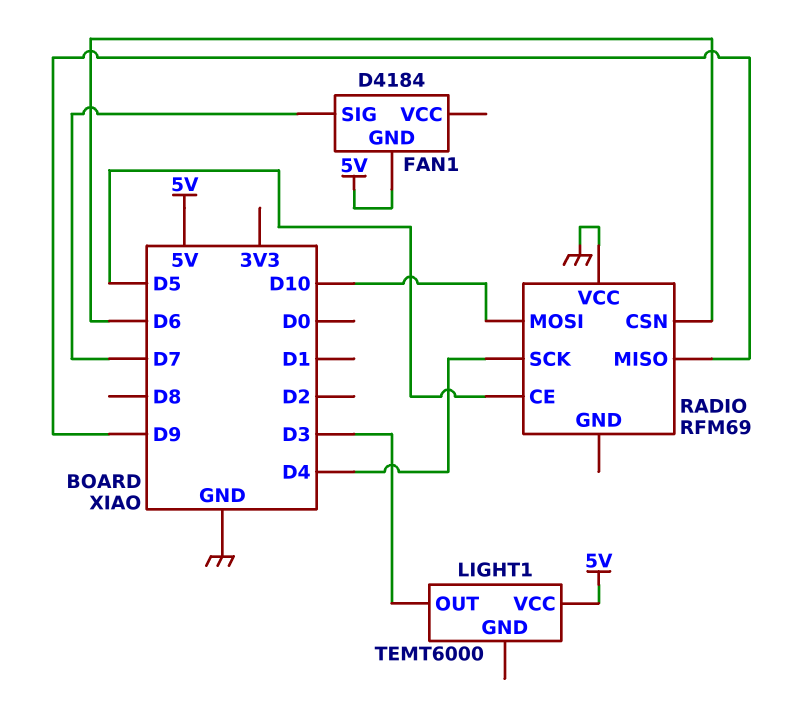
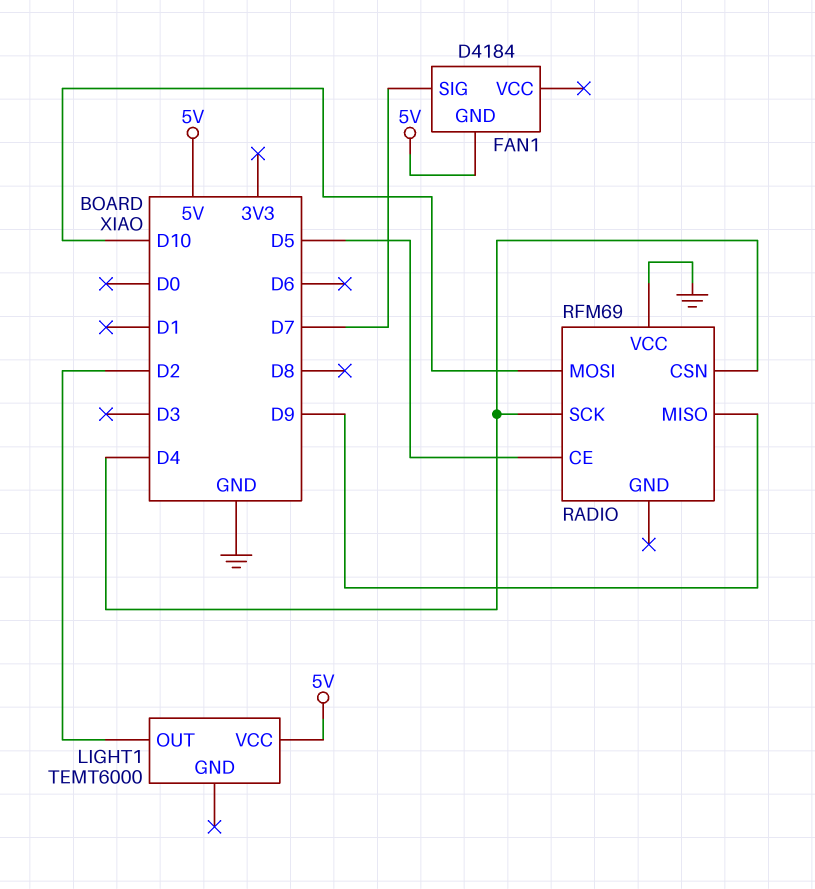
LIGHT1 pin OUT: D3 -> D2
RADIO pin CSN: D6 -> D4

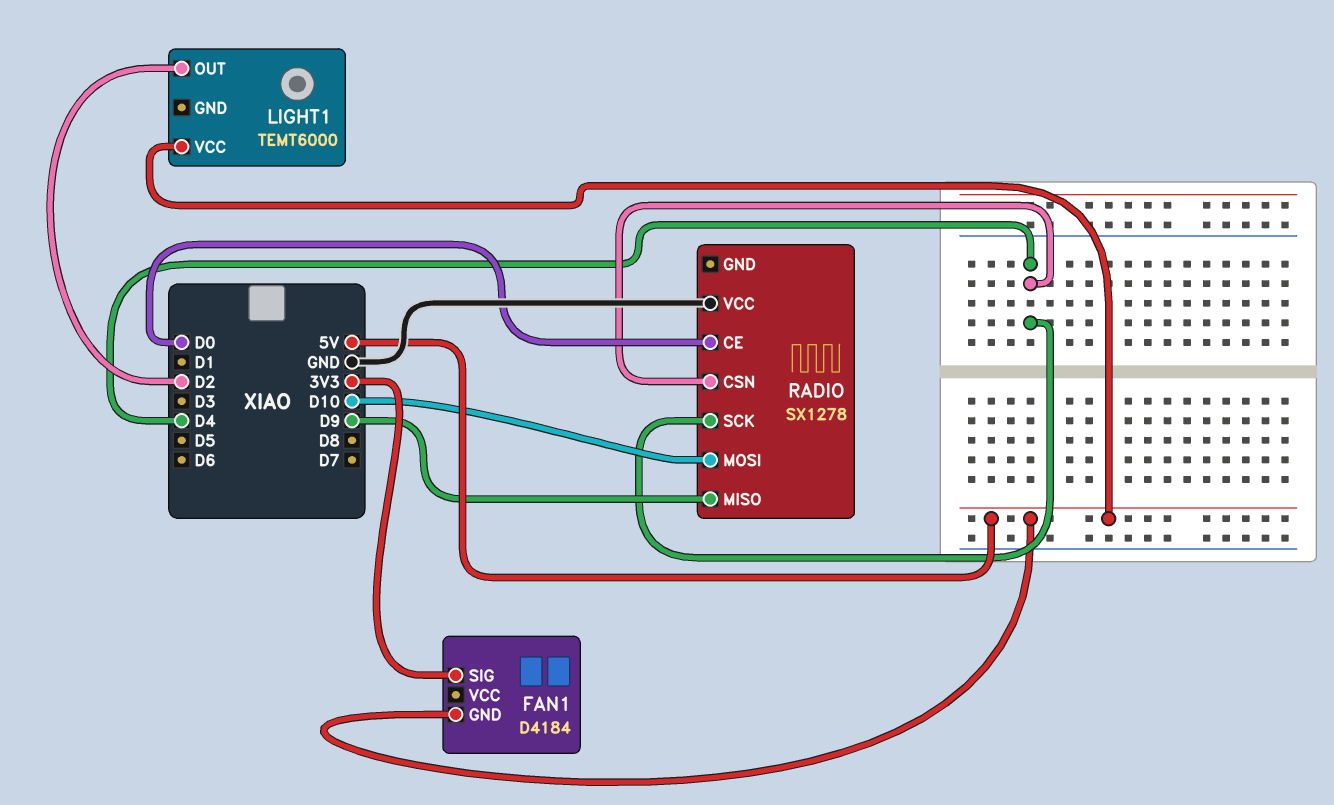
FAN1 pin SIG: D7 -> 3V3
RADIO: RFM69 -> SX1278
RADIO pin CE: D5 -> D0

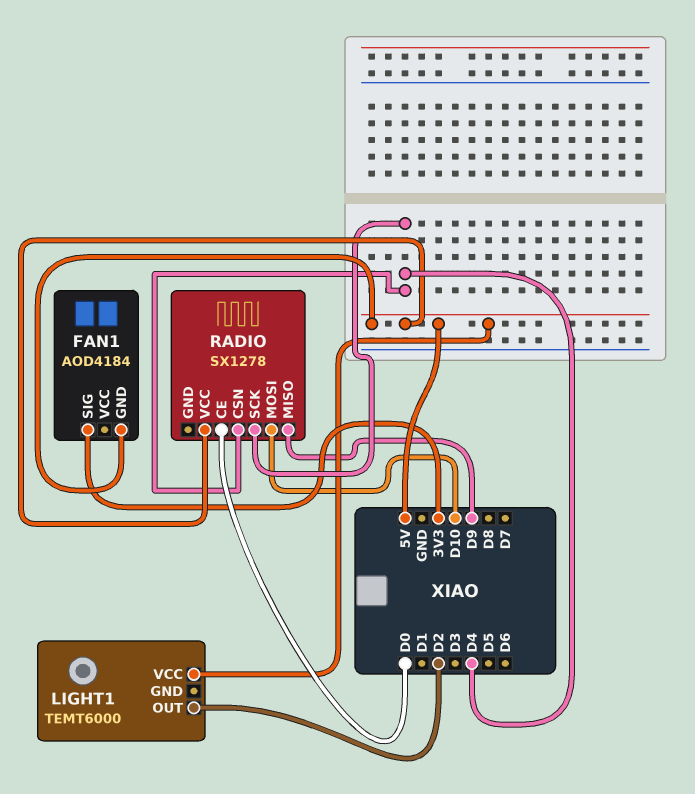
FAN1: D4184 -> AOD4184
RADIO pin VCC: GND -> 5V

